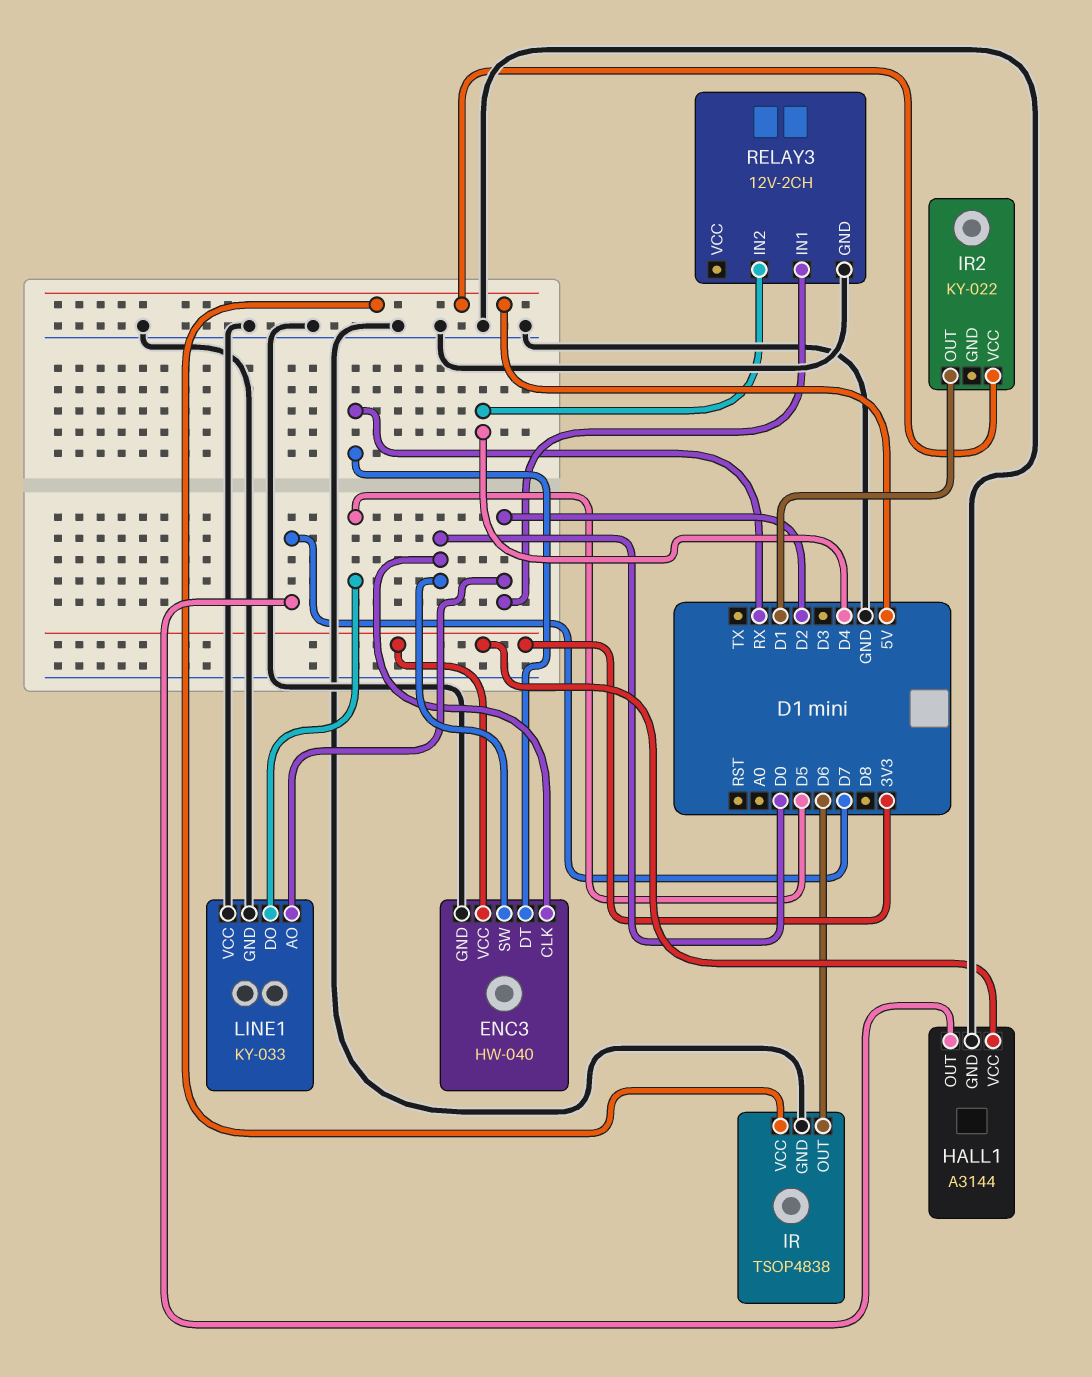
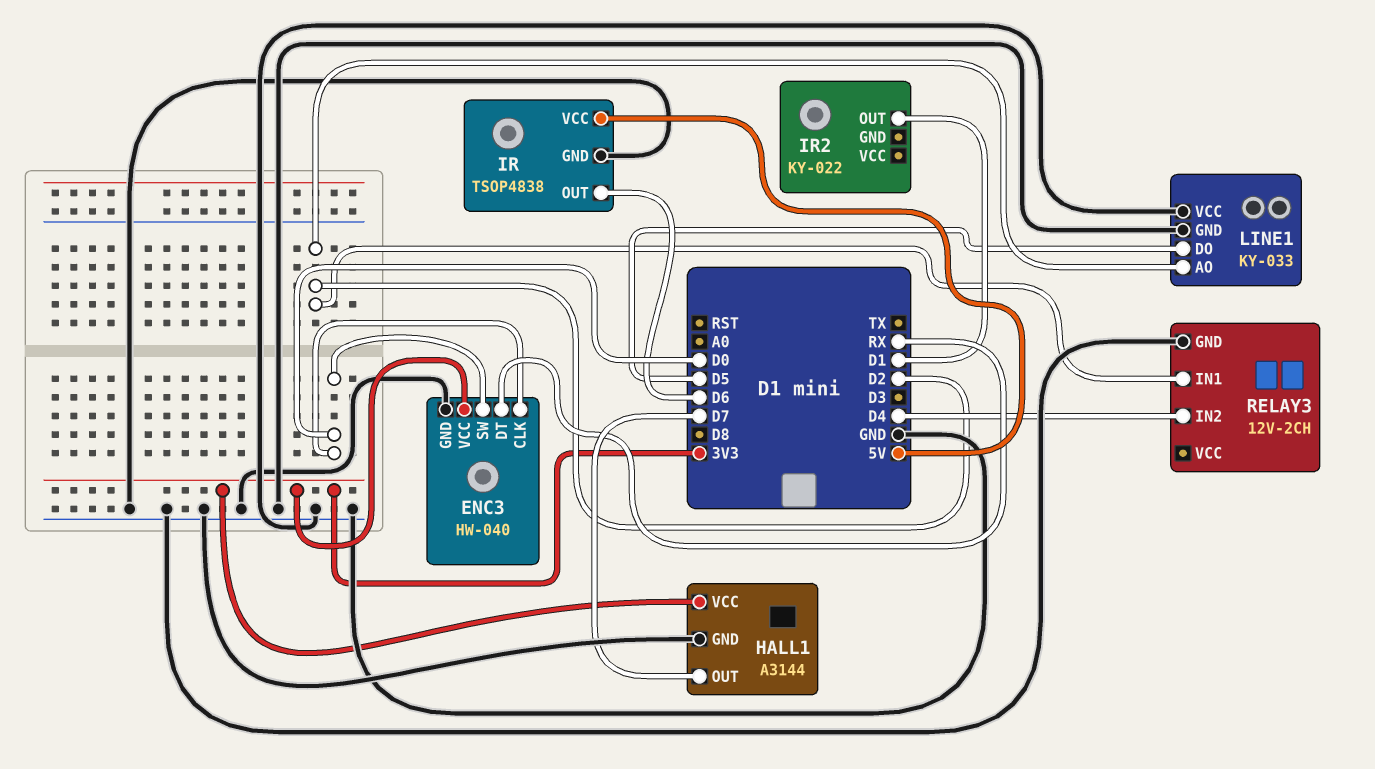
IR2 pin VCC: 5V -> none

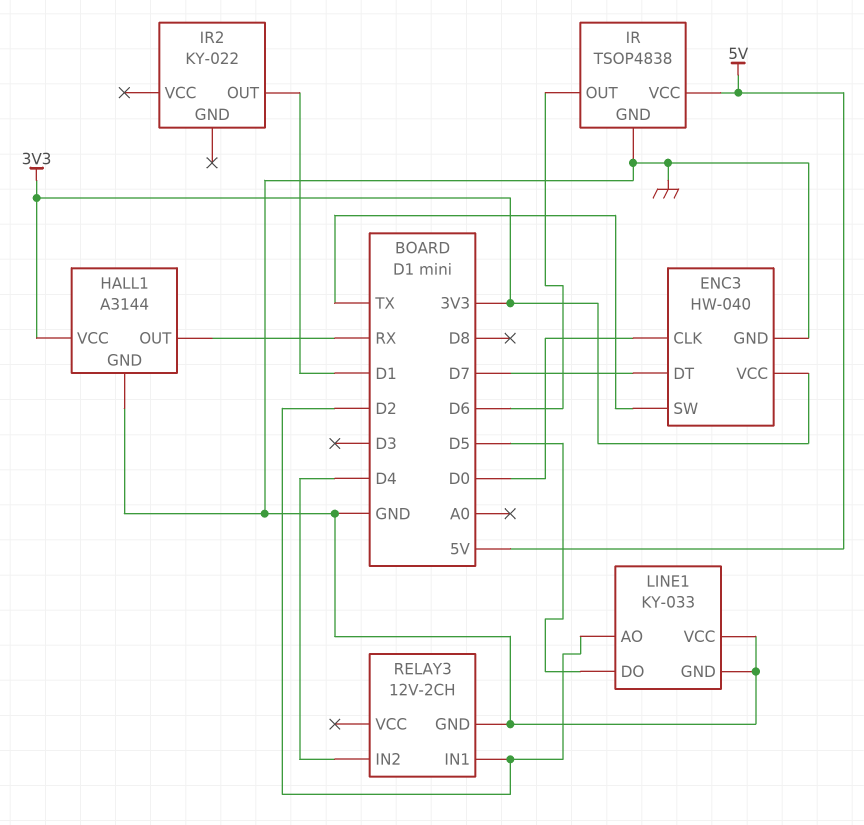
ENC3 pin DT: RX -> D7
ENC3 pin SW: D0 -> TX
HALL1 pin OUT: D7 -> RX

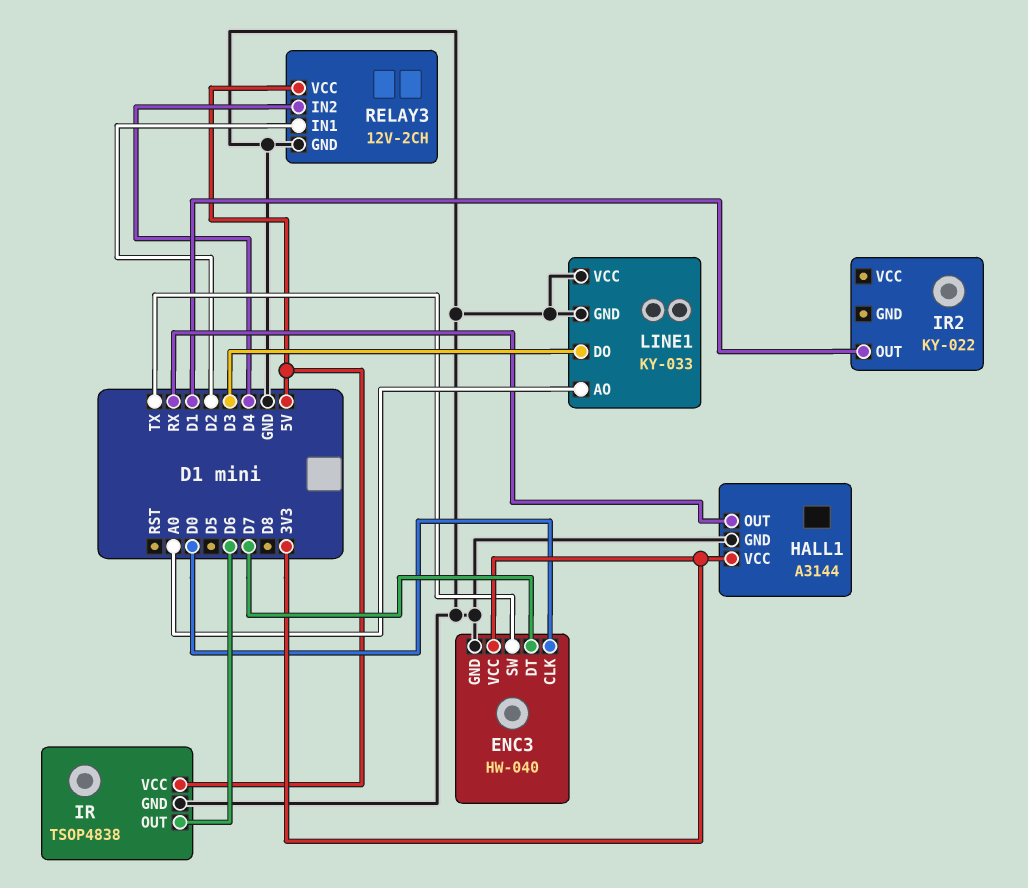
LINE1 pin AO: D2 -> A0
LINE1 pin DO: D5 -> D3
RELAY3 pin VCC: none -> 5V

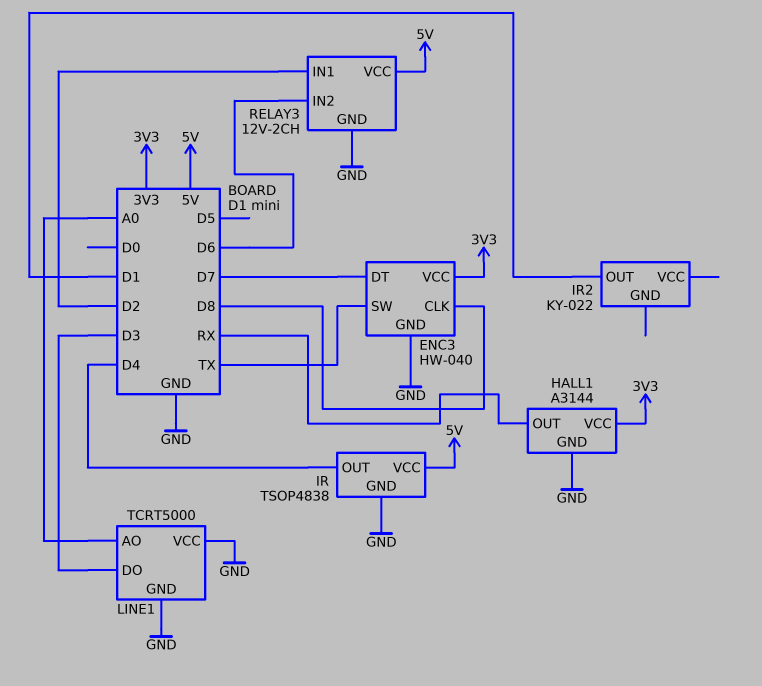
ENC3 pin CLK: D0 -> D8
IR pin OUT: D6 -> D4
LINE1: KY-033 -> TCRT5000
RELAY3 pin IN2: D4 -> D6

